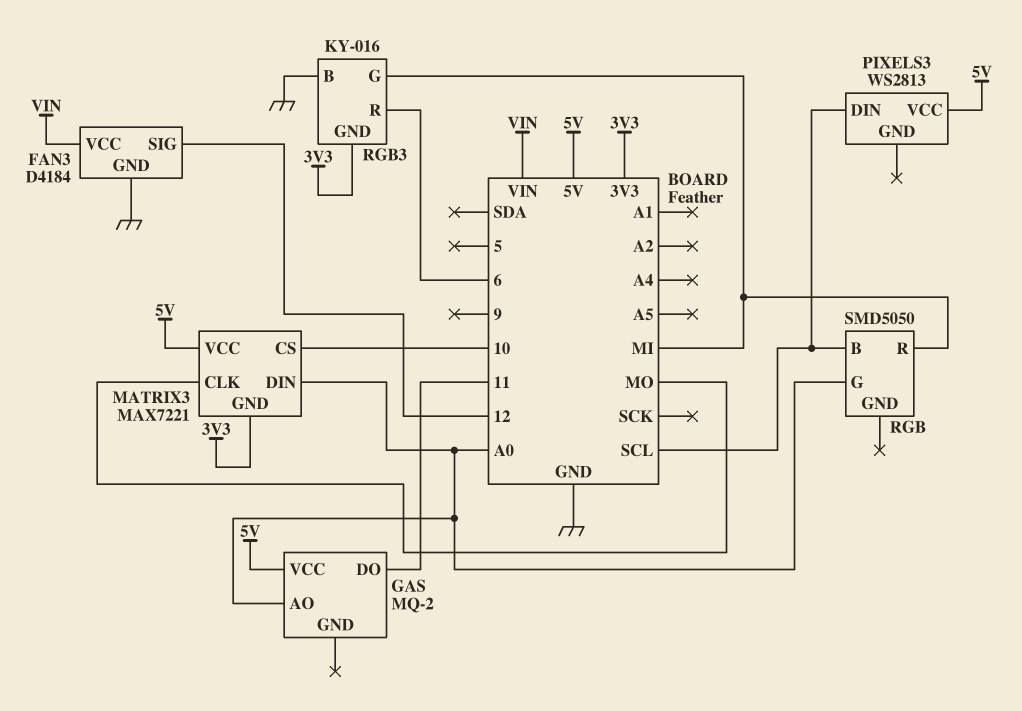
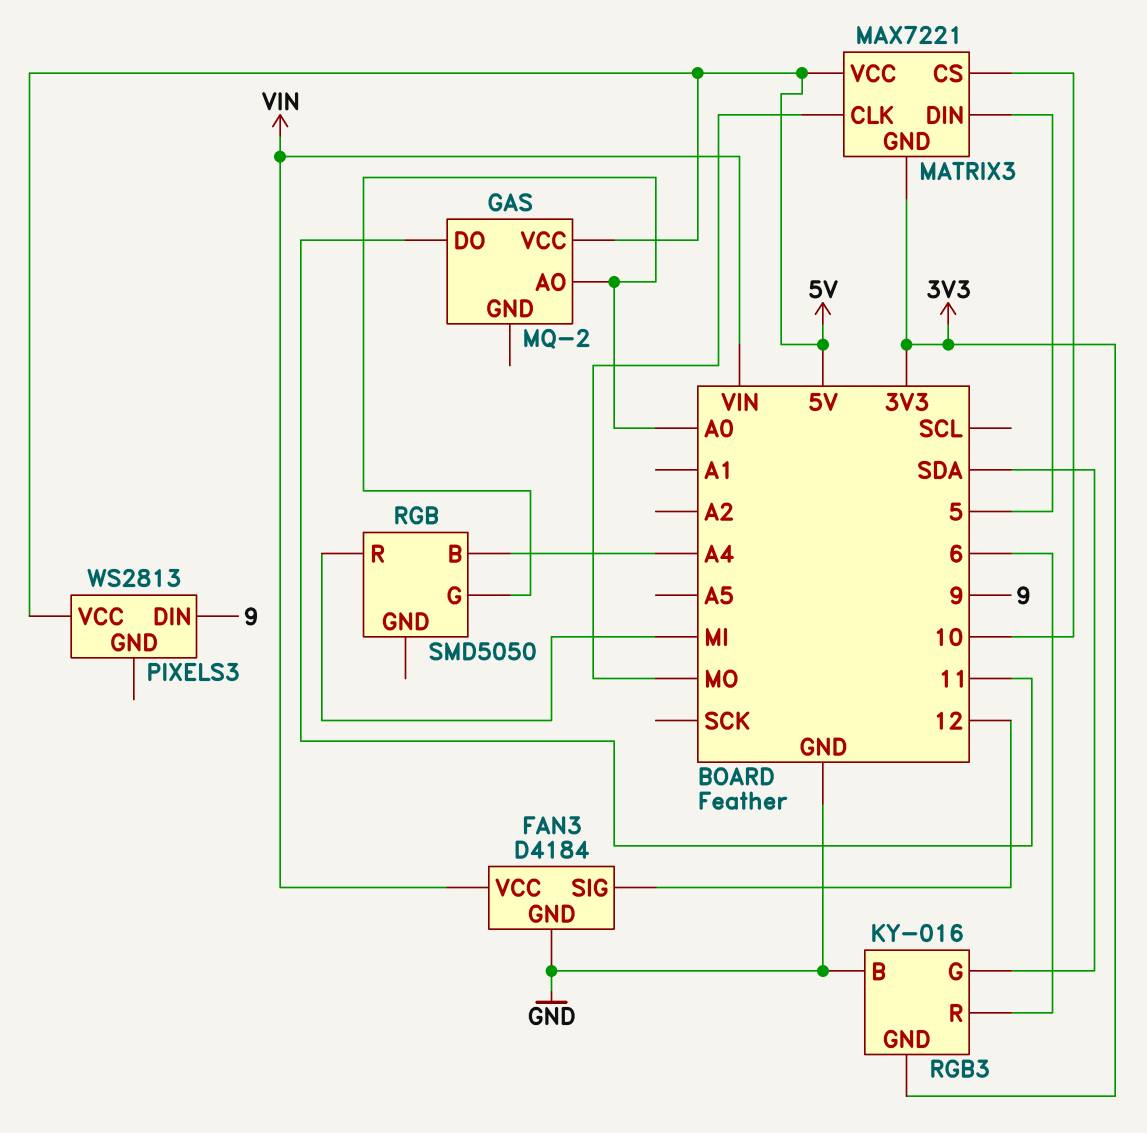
MATRIX3 pin DIN: A0 -> 5
PIXELS3 pin DIN: SCL -> 9
RGB pin B: SCL -> A4
RGB3 pin G: MI -> SDA

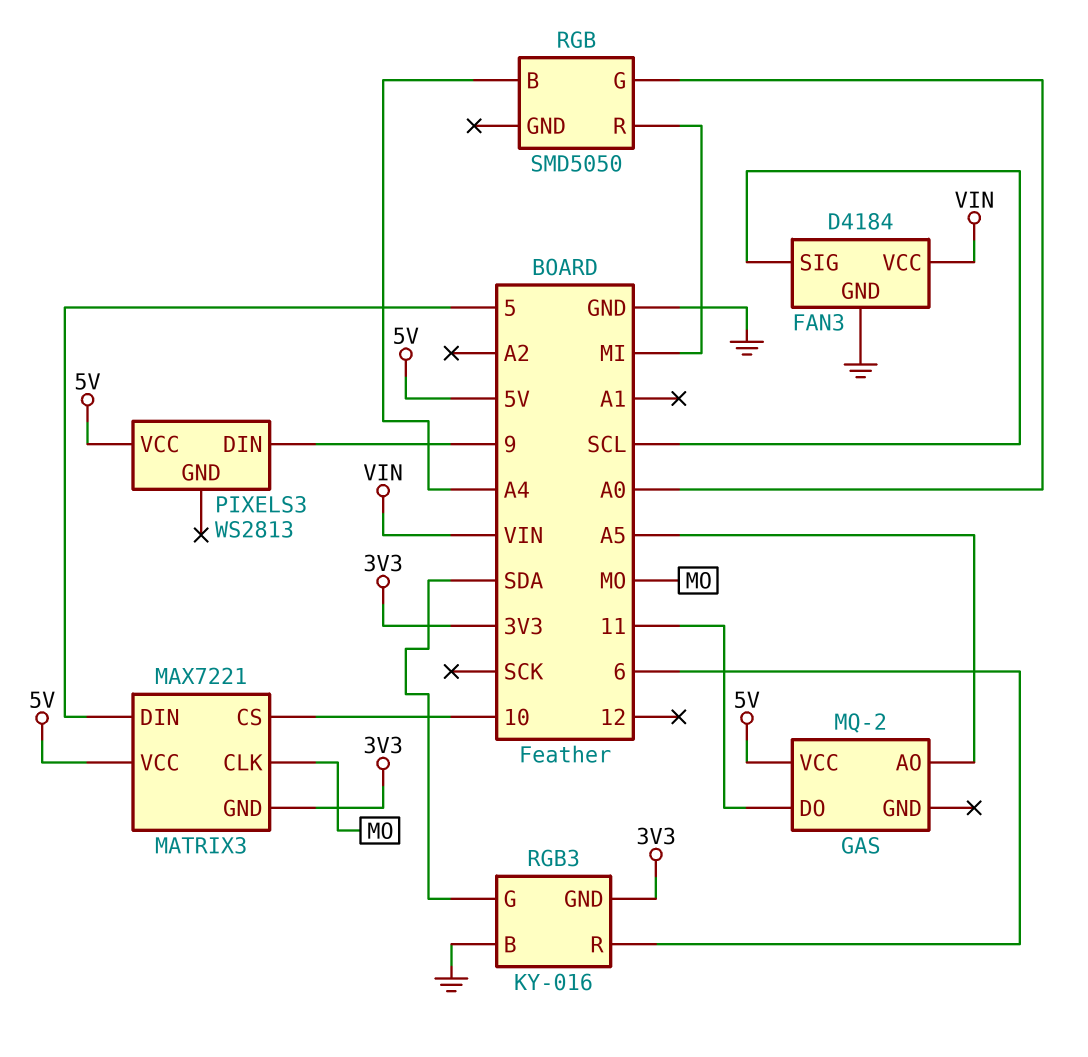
FAN3 pin SIG: 12 -> SCL
GAS pin AO: A0 -> A5

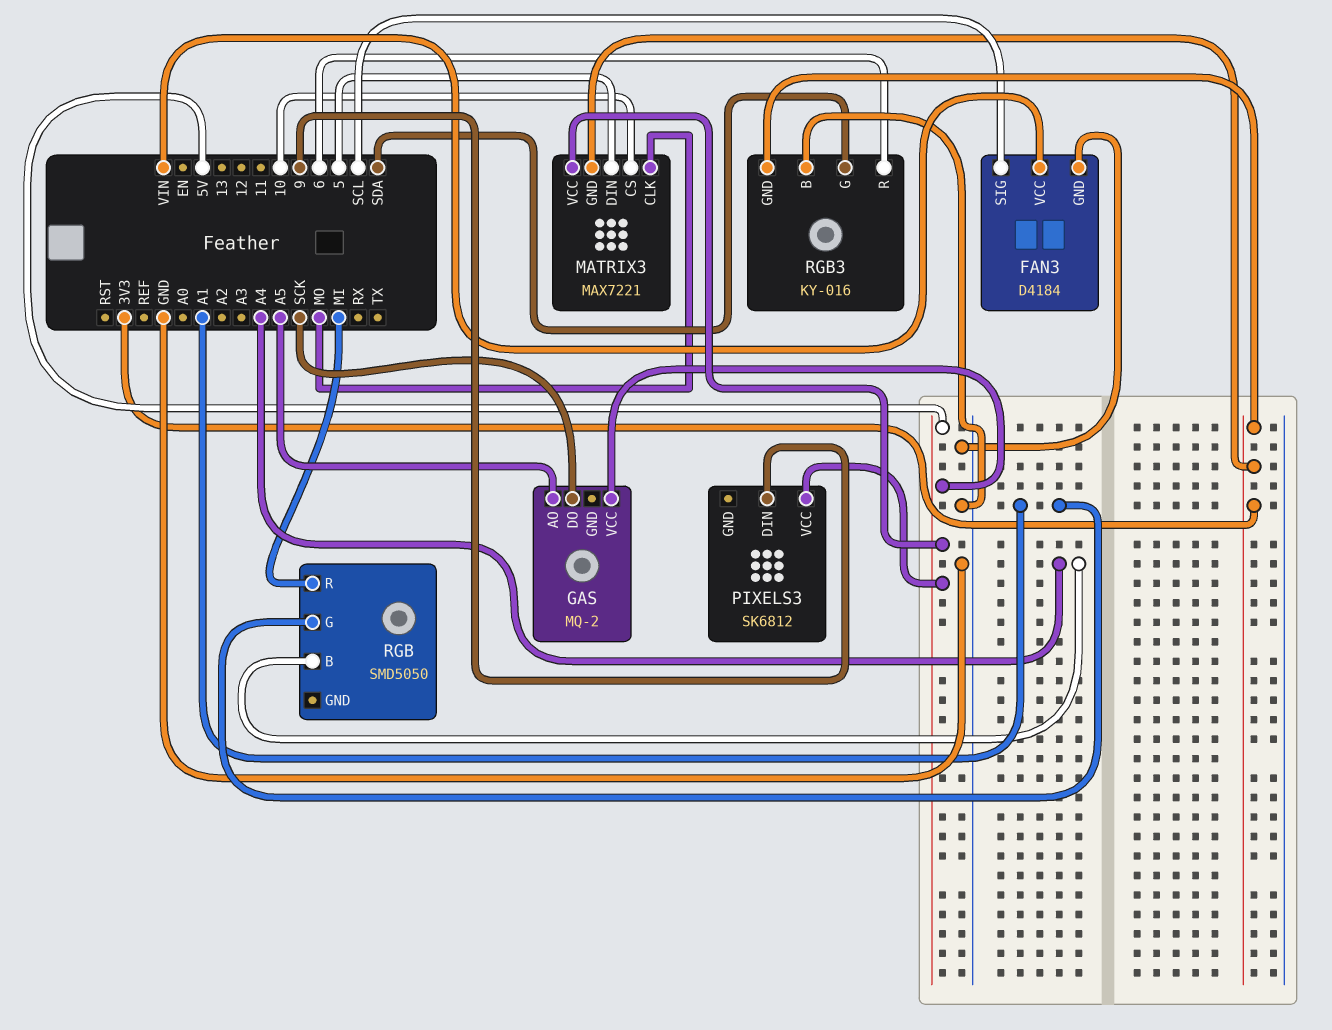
GAS pin DO: 11 -> SCK
PIXELS3: WS2813 -> SK6812
RGB pin G: A0 -> A1

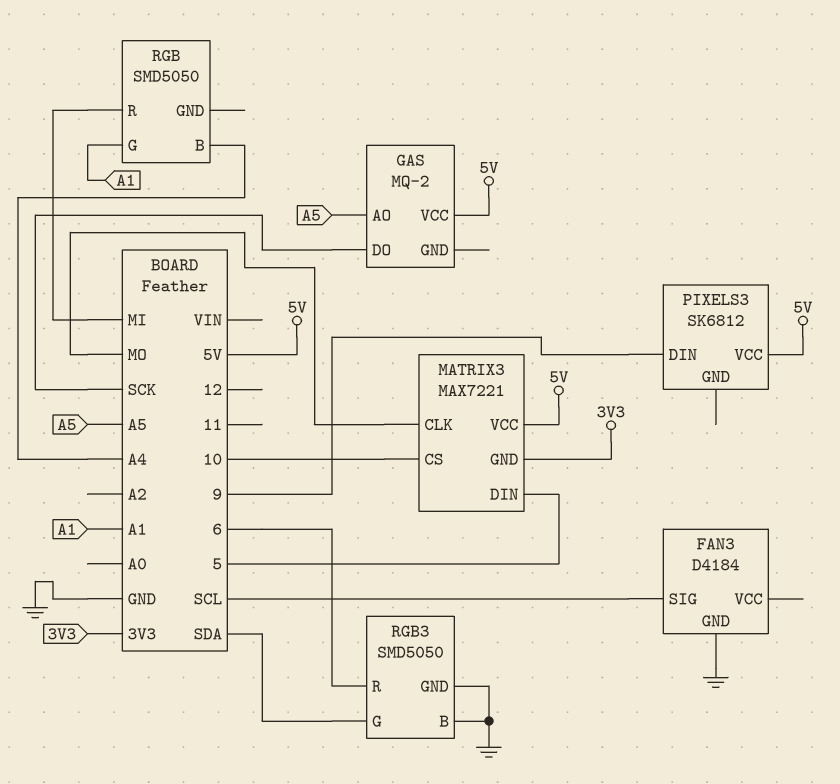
FAN3 pin VCC: VIN -> none
RGB3: KY-016 -> SMD5050
RGB3 pin GND: 3V3 -> GND

